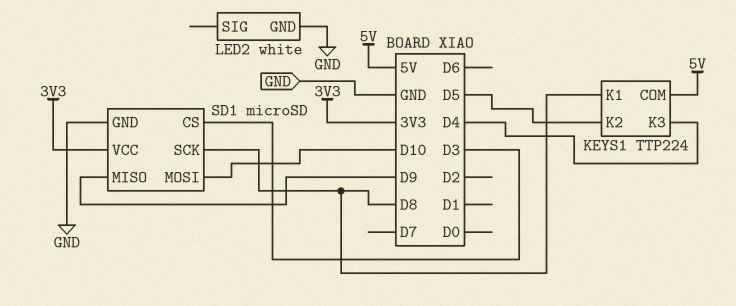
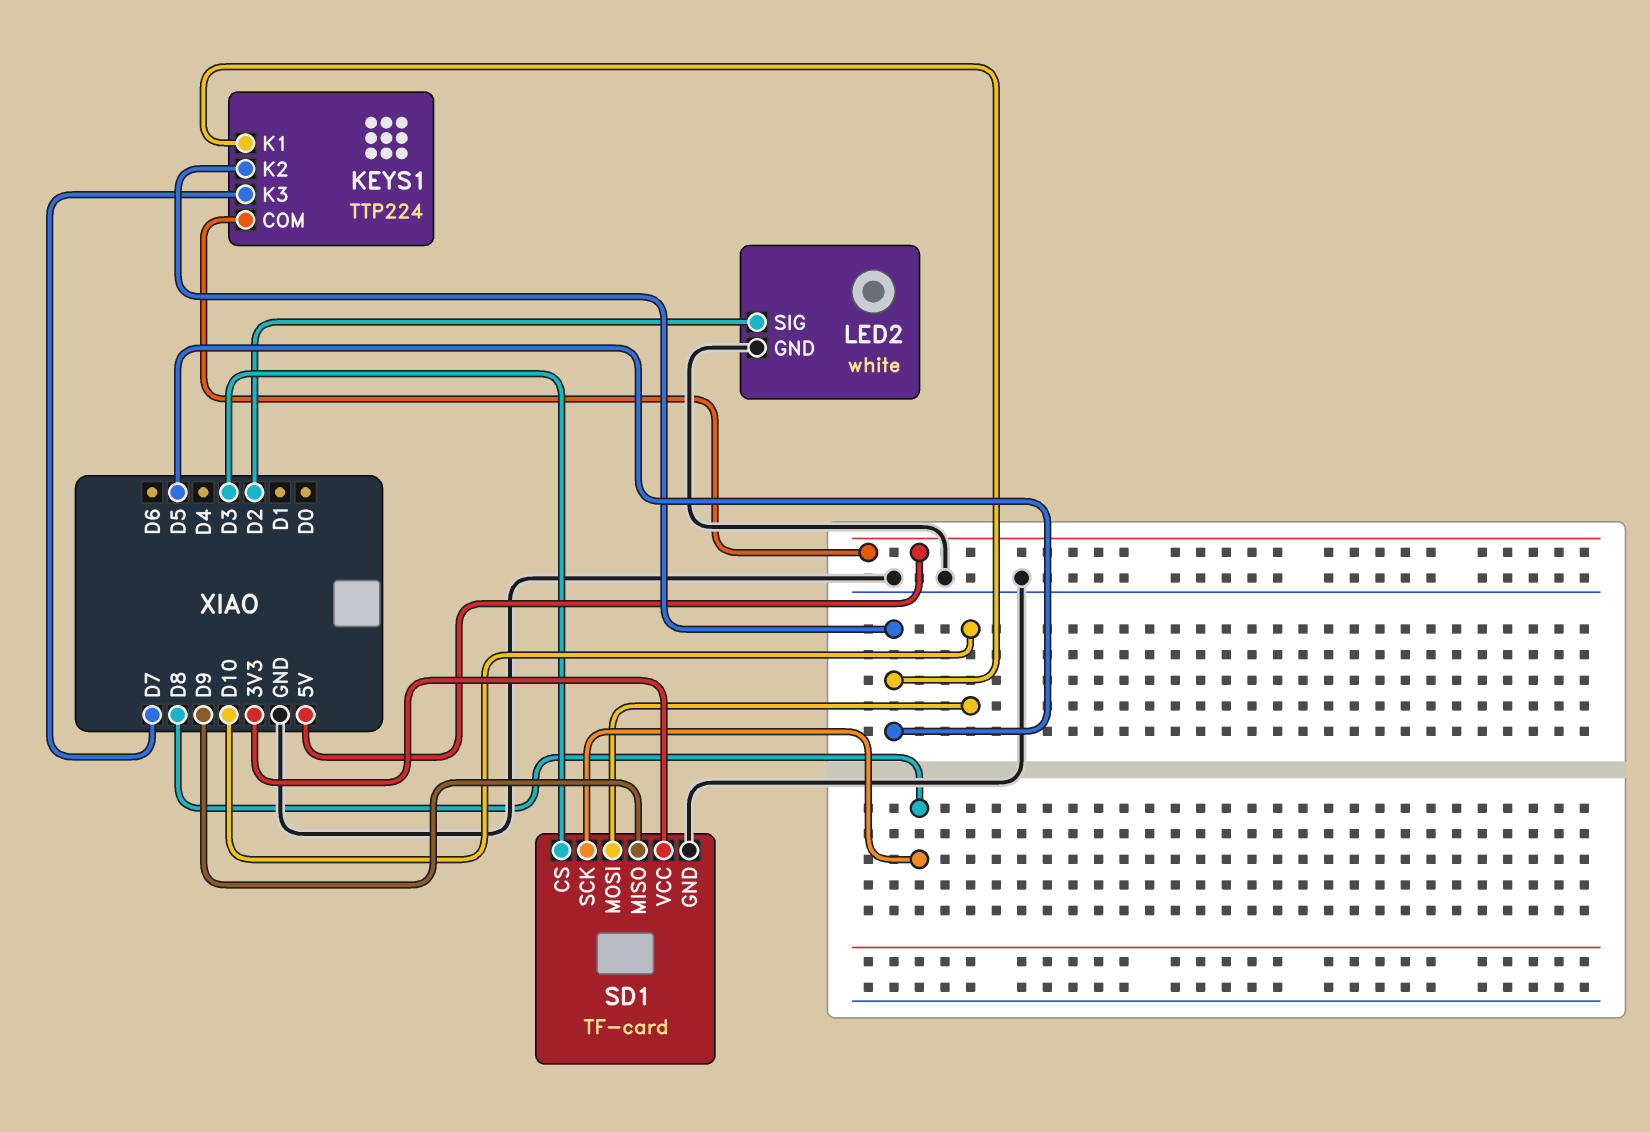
KEYS1 pin K1: D8 -> D5
KEYS1 pin K3: D4 -> D7
LED2 pin SIG: none -> D2
SD1: microSD -> TF-card

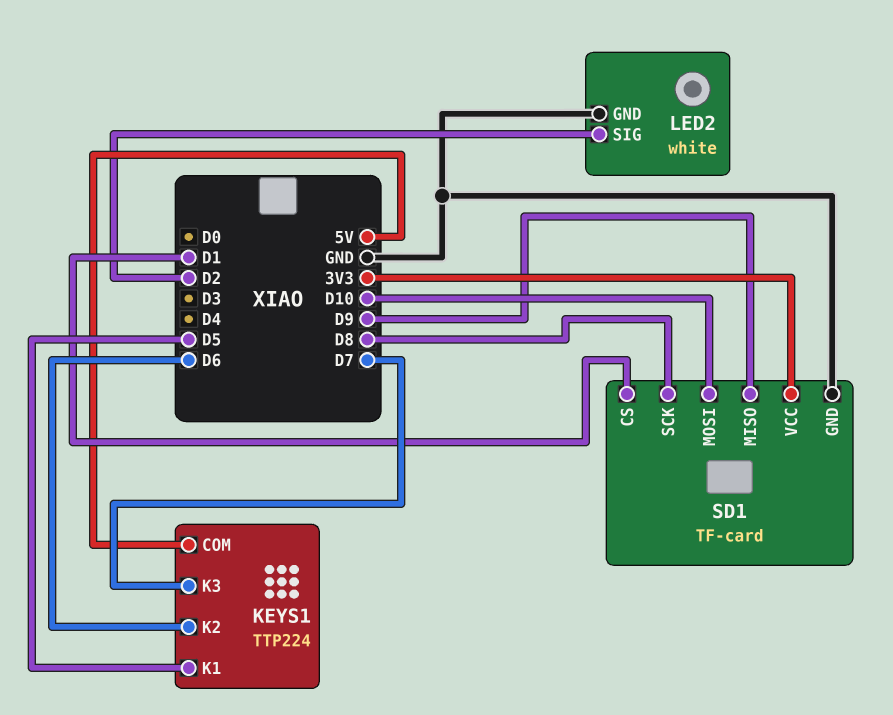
KEYS1 pin K2: D5 -> D6
SD1 pin CS: D3 -> D1

